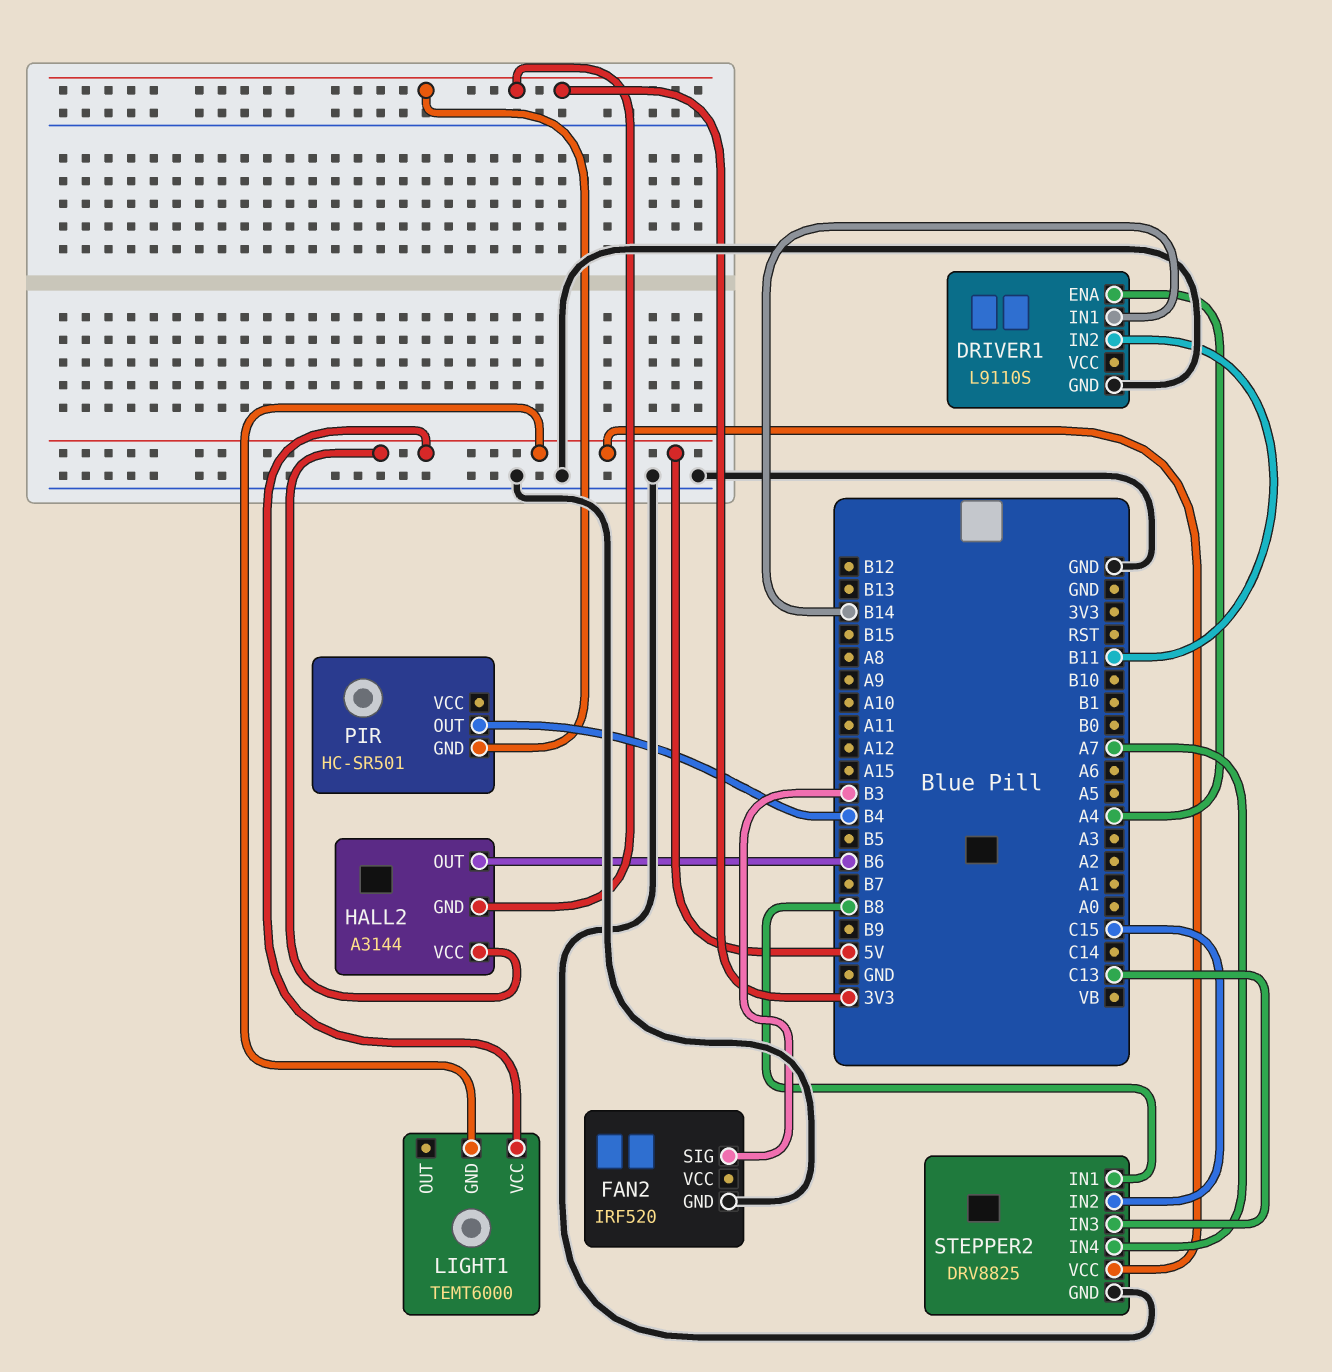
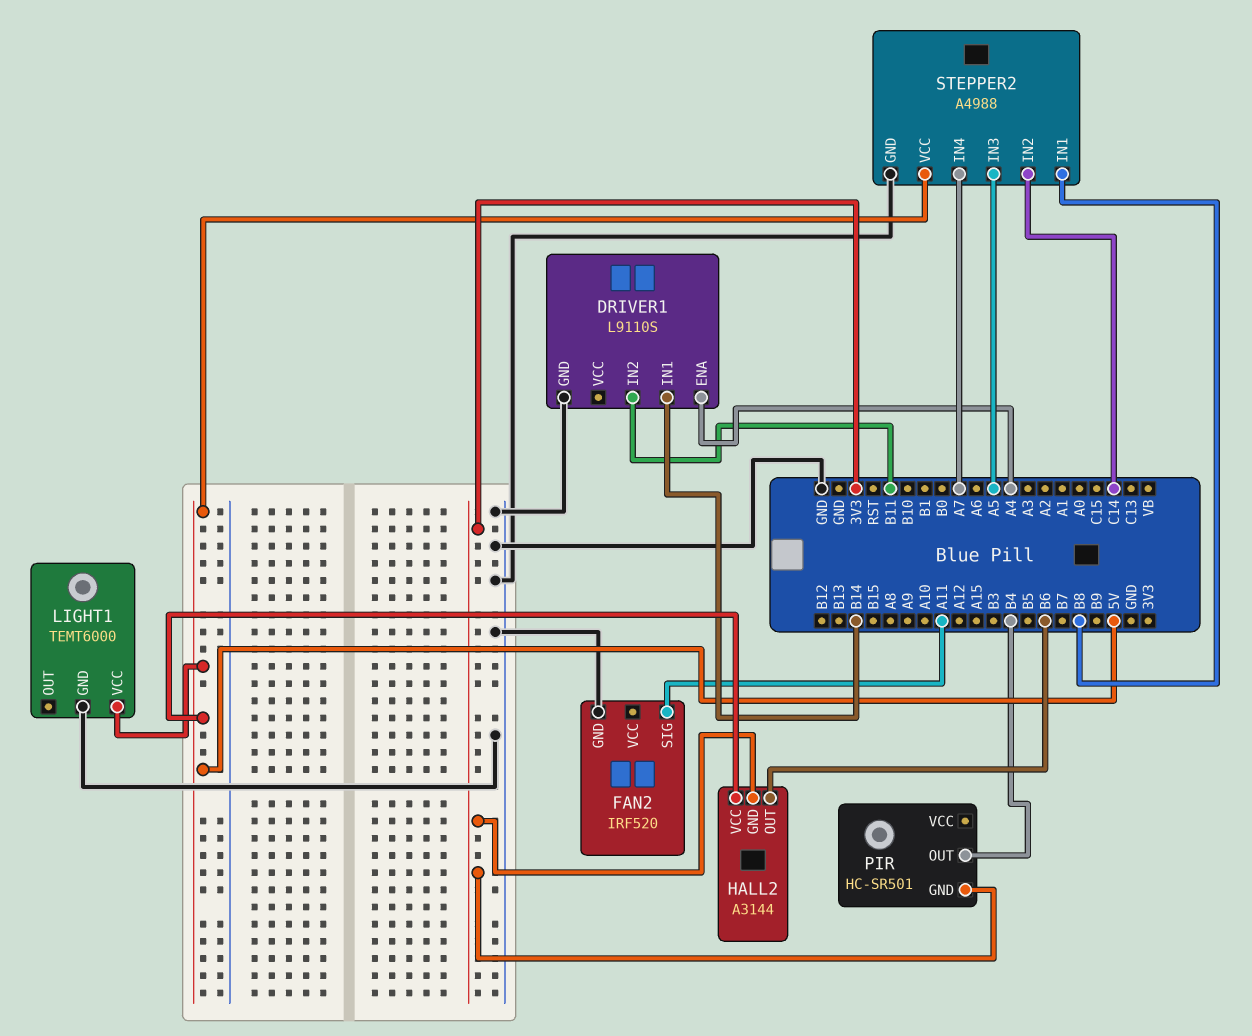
FAN2 pin SIG: B3 -> A11
LIGHT1 pin GND: 5V -> GND
STEPPER2: DRV8825 -> A4988
STEPPER2 pin IN2: C15 -> C14
STEPPER2 pin IN3: C13 -> A5

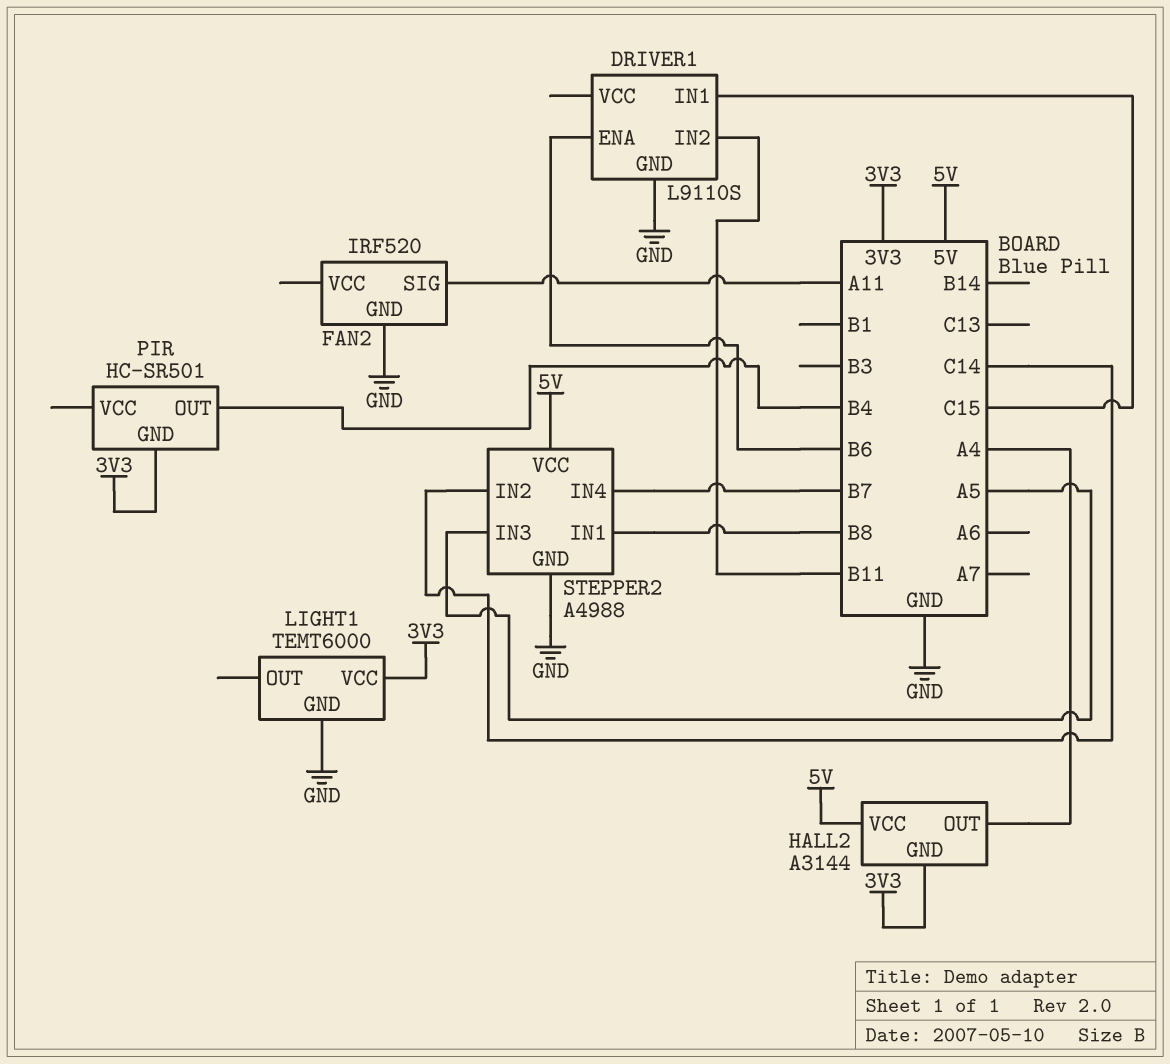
DRIVER1 pin ENA: A4 -> B6
DRIVER1 pin IN1: B14 -> C15
HALL2 pin OUT: B6 -> A4
LIGHT1 pin VCC: 5V -> 3V3
STEPPER2 pin IN4: A7 -> B7

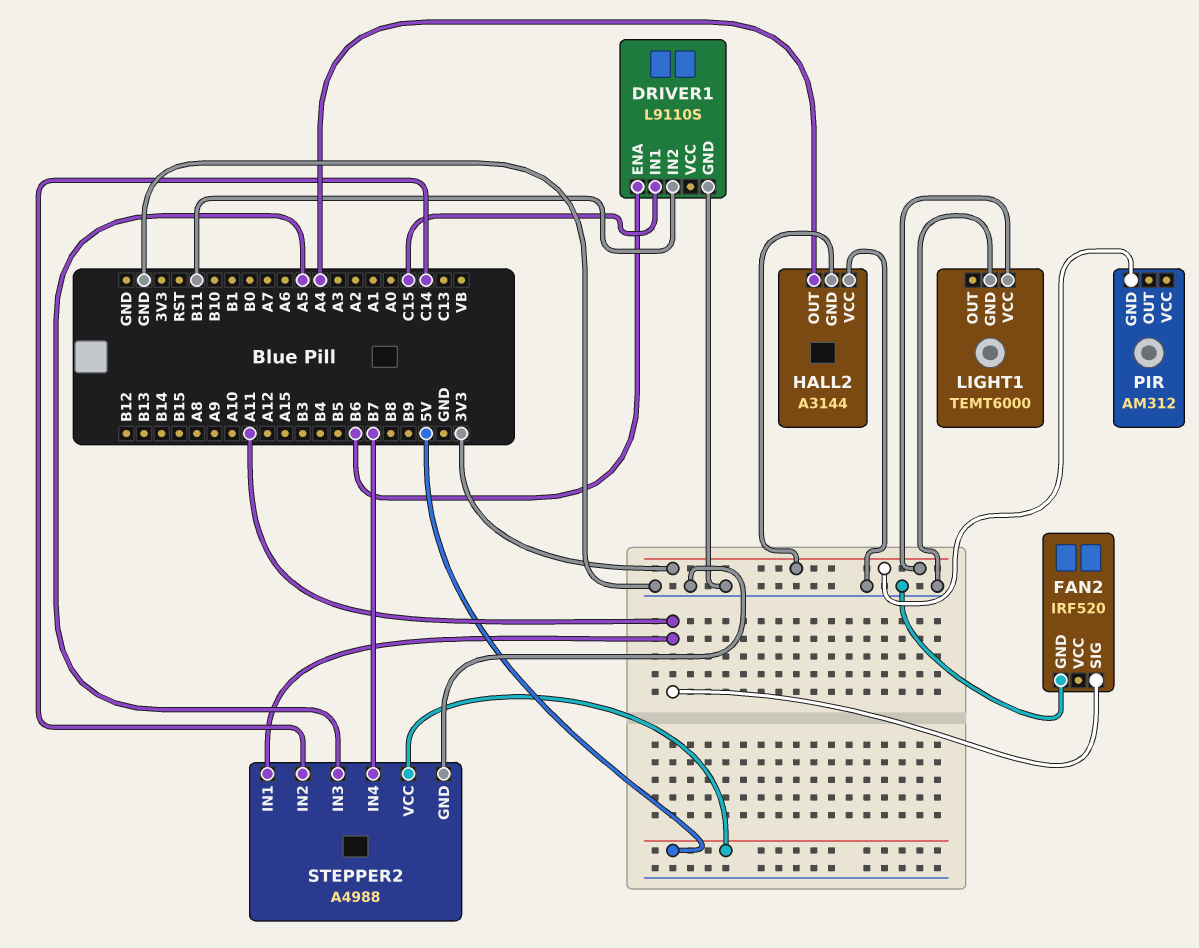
HALL2 pin VCC: 5V -> GND
PIR: HC-SR501 -> AM312
PIR pin OUT: B4 -> none
STEPPER2 pin IN1: B8 -> A11

